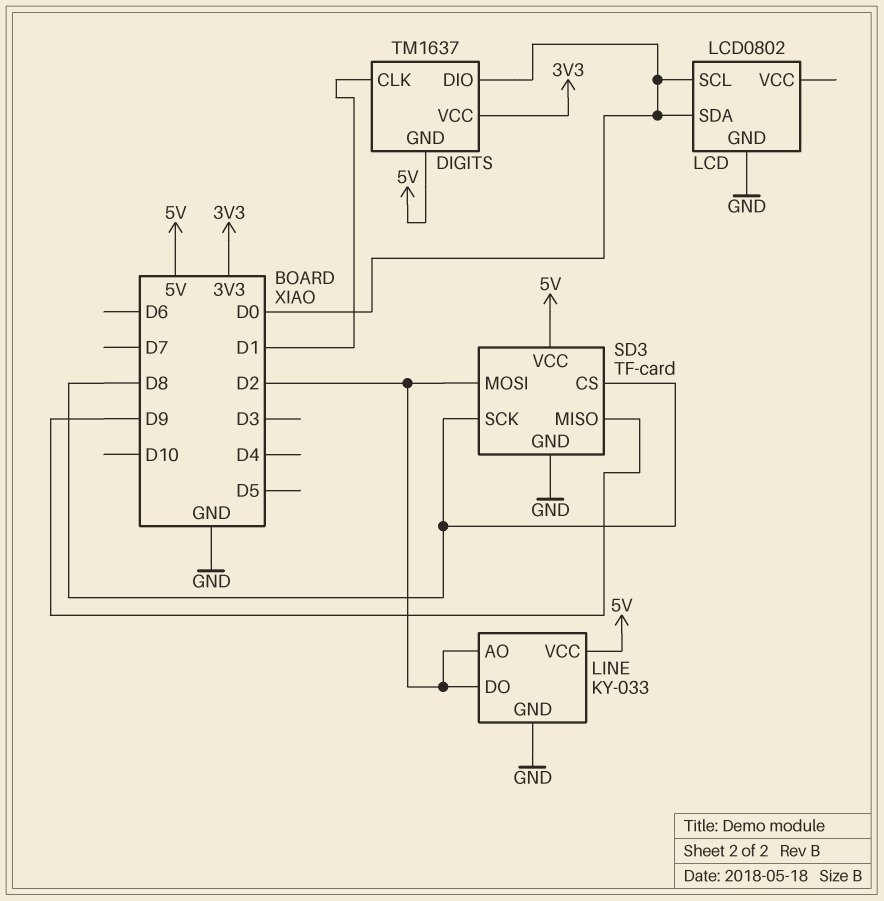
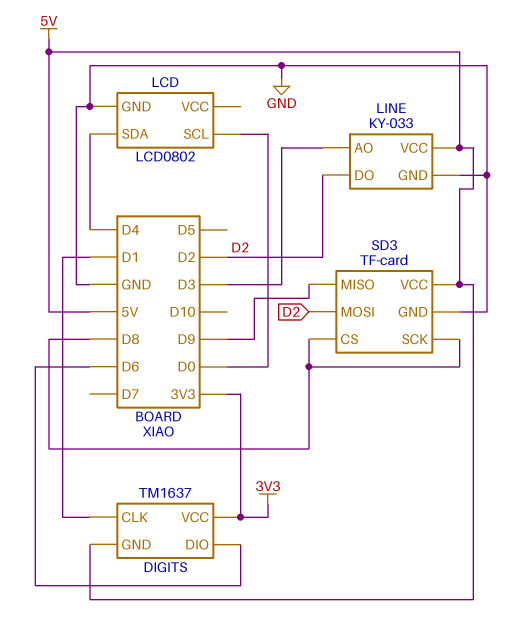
DIGITS pin DIO: D0 -> D6
LCD pin SDA: D0 -> D4
LINE pin AO: D2 -> D3

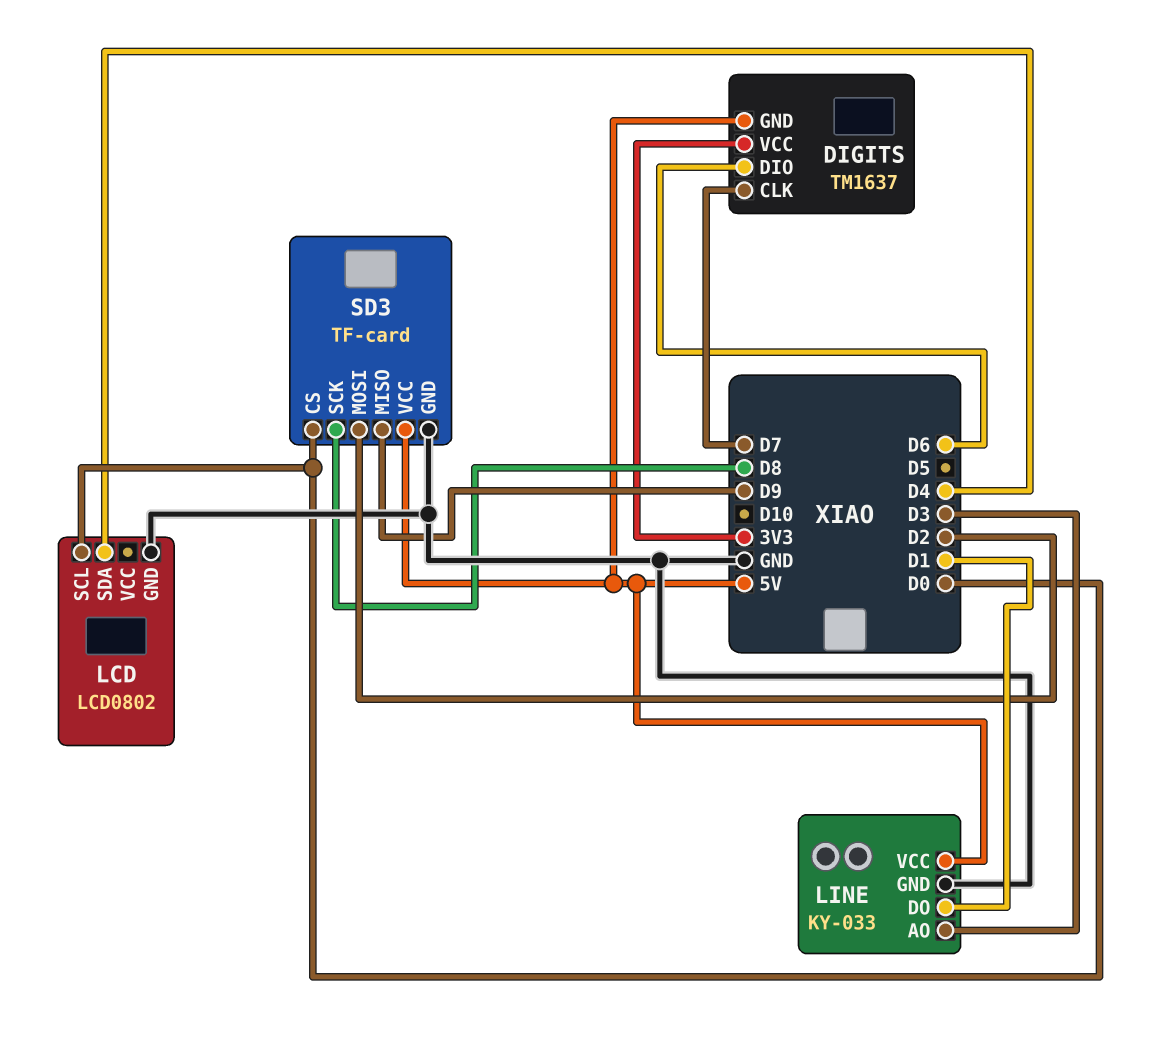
DIGITS pin CLK: D1 -> D7
LINE pin DO: D2 -> D1
SD3 pin CS: D8 -> D0

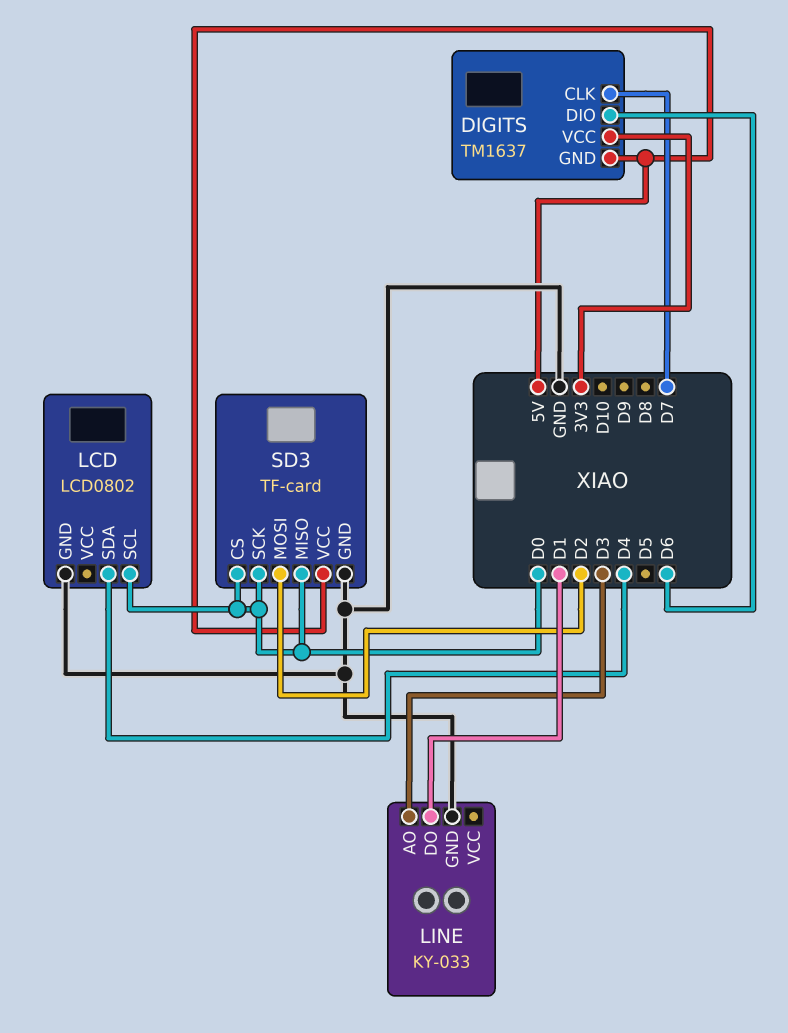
LINE pin VCC: 5V -> none
SD3 pin MISO: D9 -> D0
SD3 pin SCK: D8 -> D0

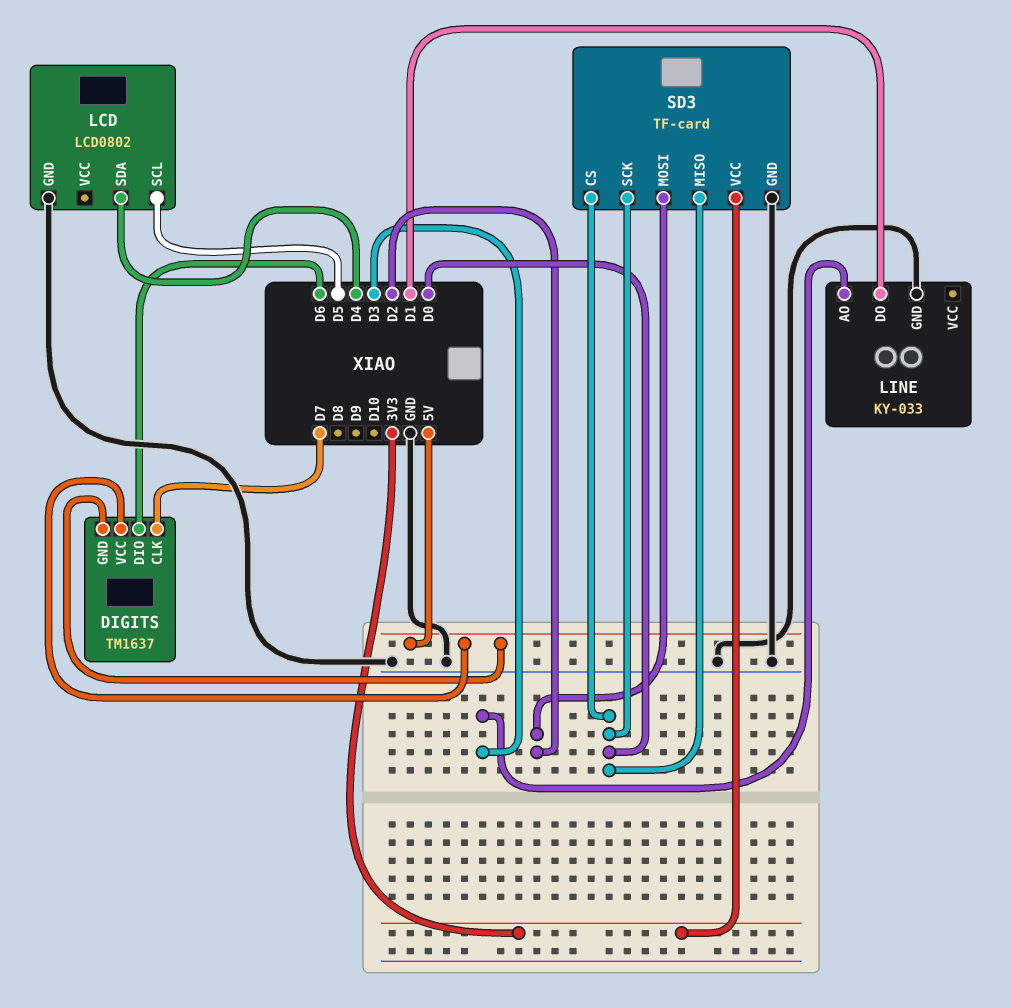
DIGITS pin VCC: 3V3 -> 5V
LCD pin SCL: D0 -> D5
SD3 pin VCC: 5V -> 3V3

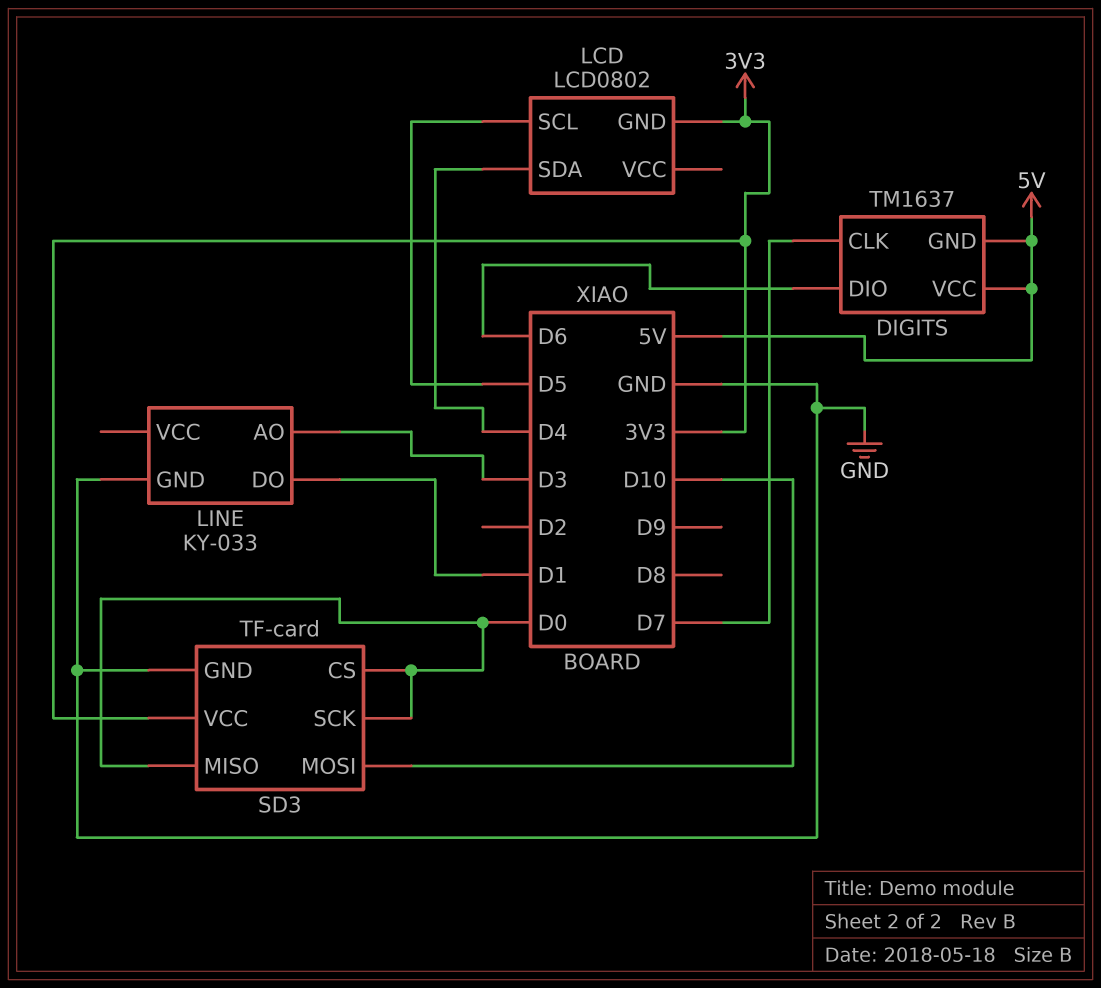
LCD pin GND: GND -> 3V3
SD3 pin MOSI: D2 -> D10

